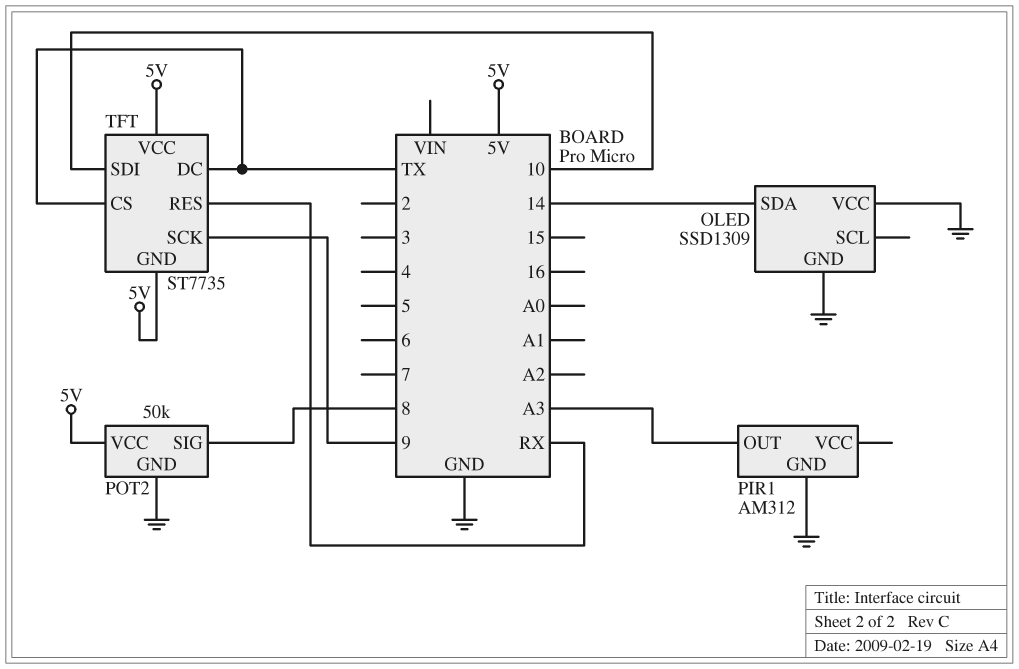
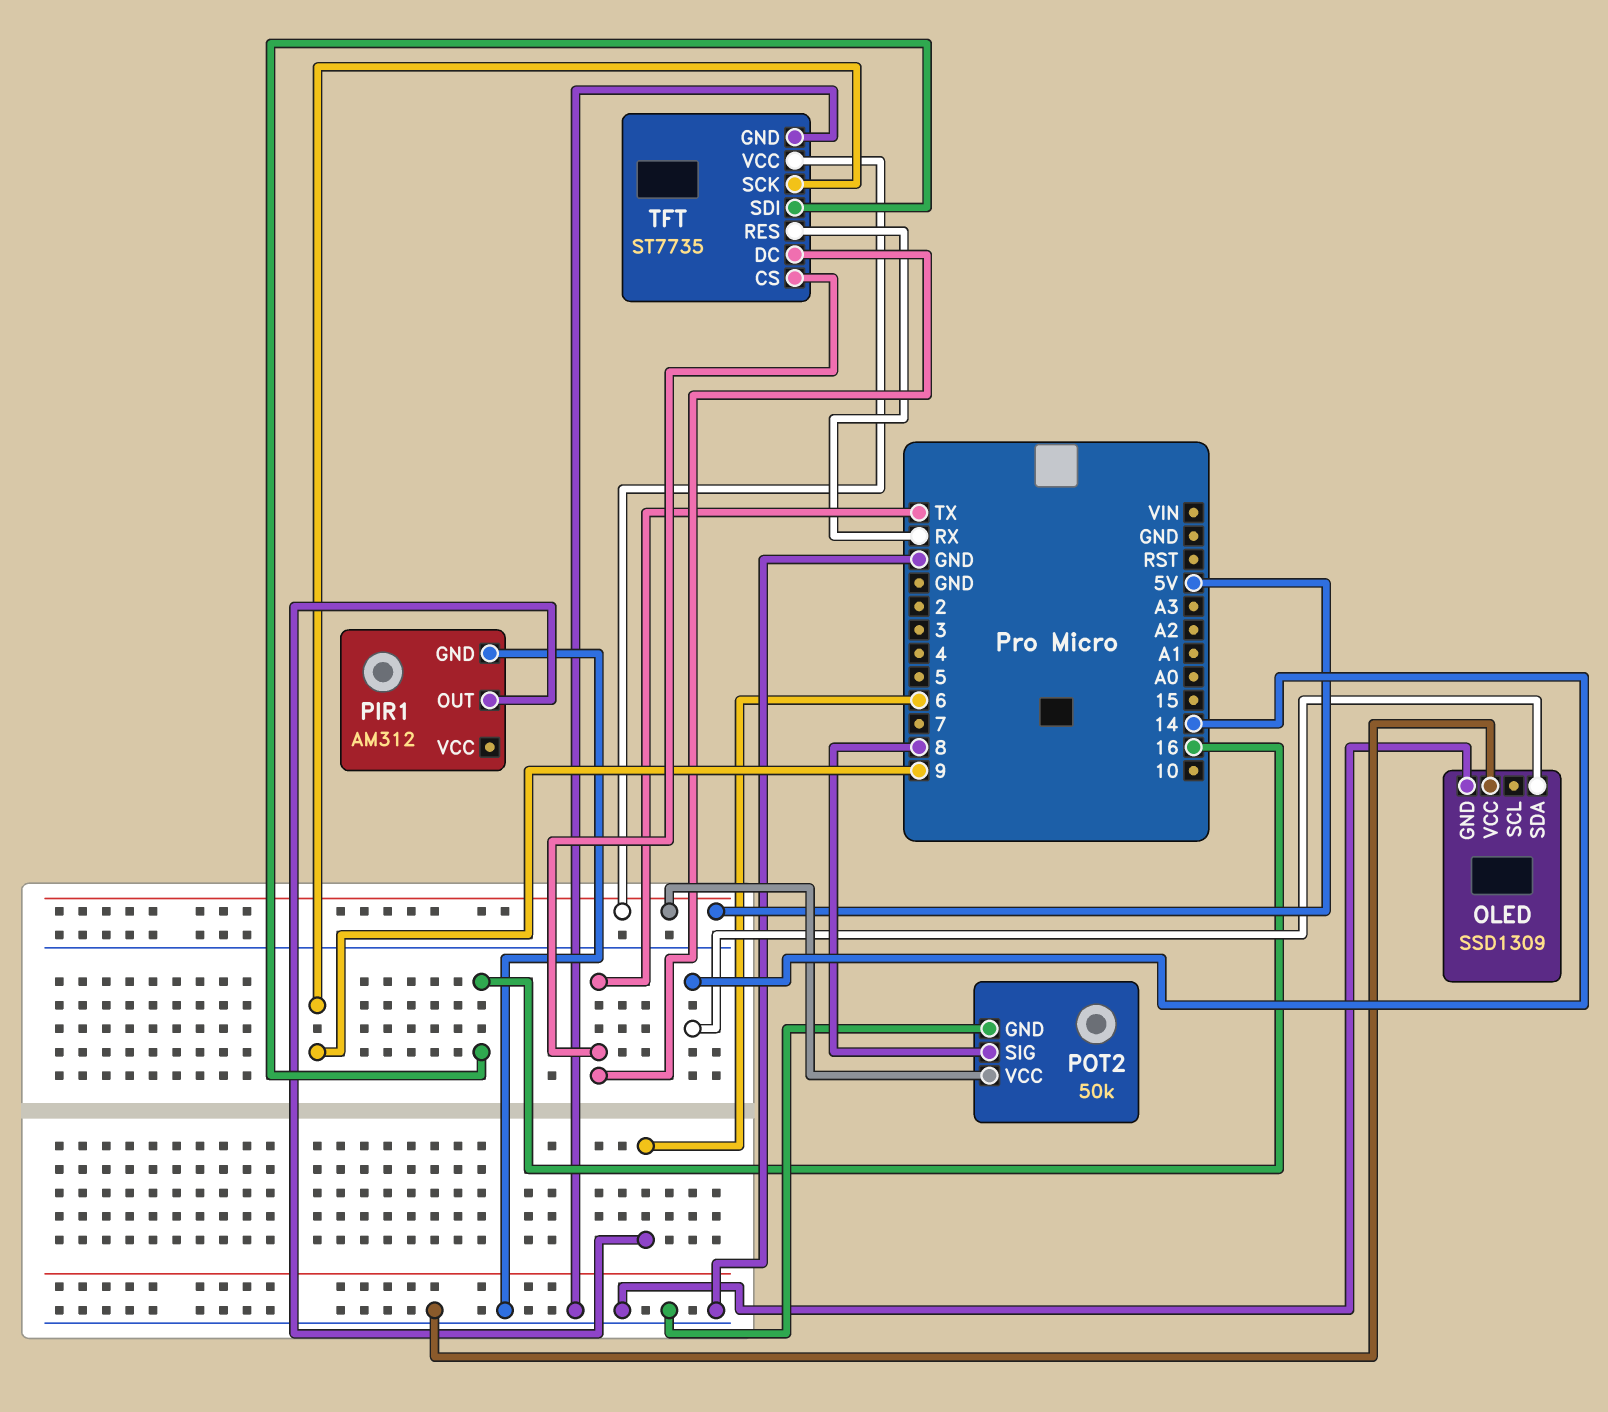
PIR1 pin OUT: A3 -> 6
TFT pin GND: 5V -> GND
TFT pin SDI: 10 -> 16

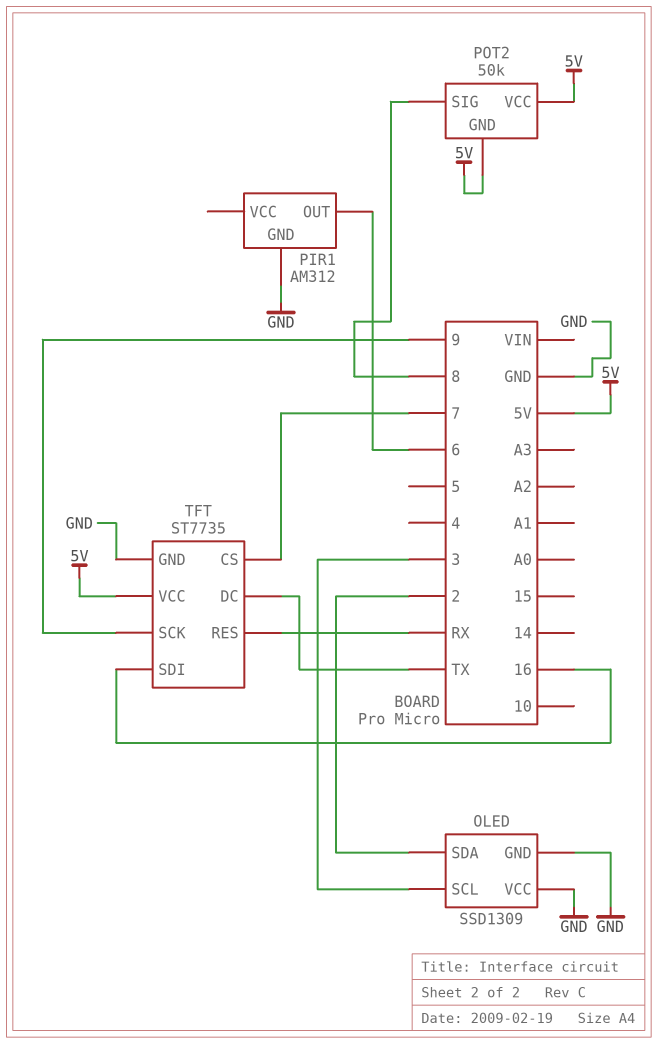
OLED pin SCL: none -> 3
OLED pin SDA: 14 -> 2
POT2 pin GND: GND -> 5V
TFT pin CS: TX -> 7

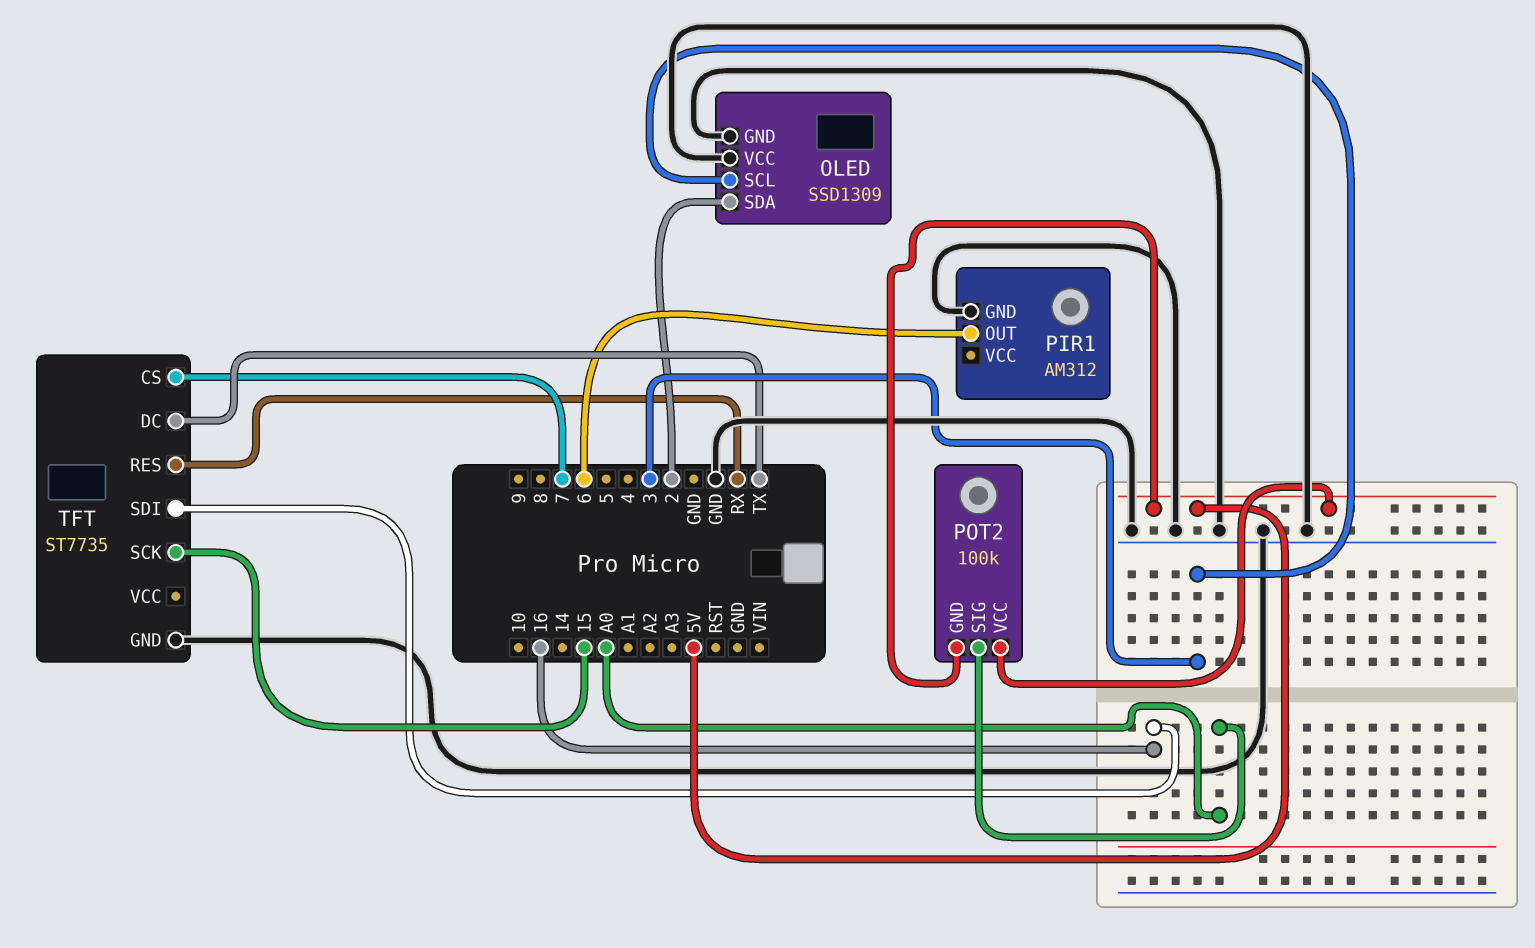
POT2: 50k -> 100k
POT2 pin SIG: 8 -> A0
TFT pin SCK: 9 -> 15
TFT pin VCC: 5V -> none

